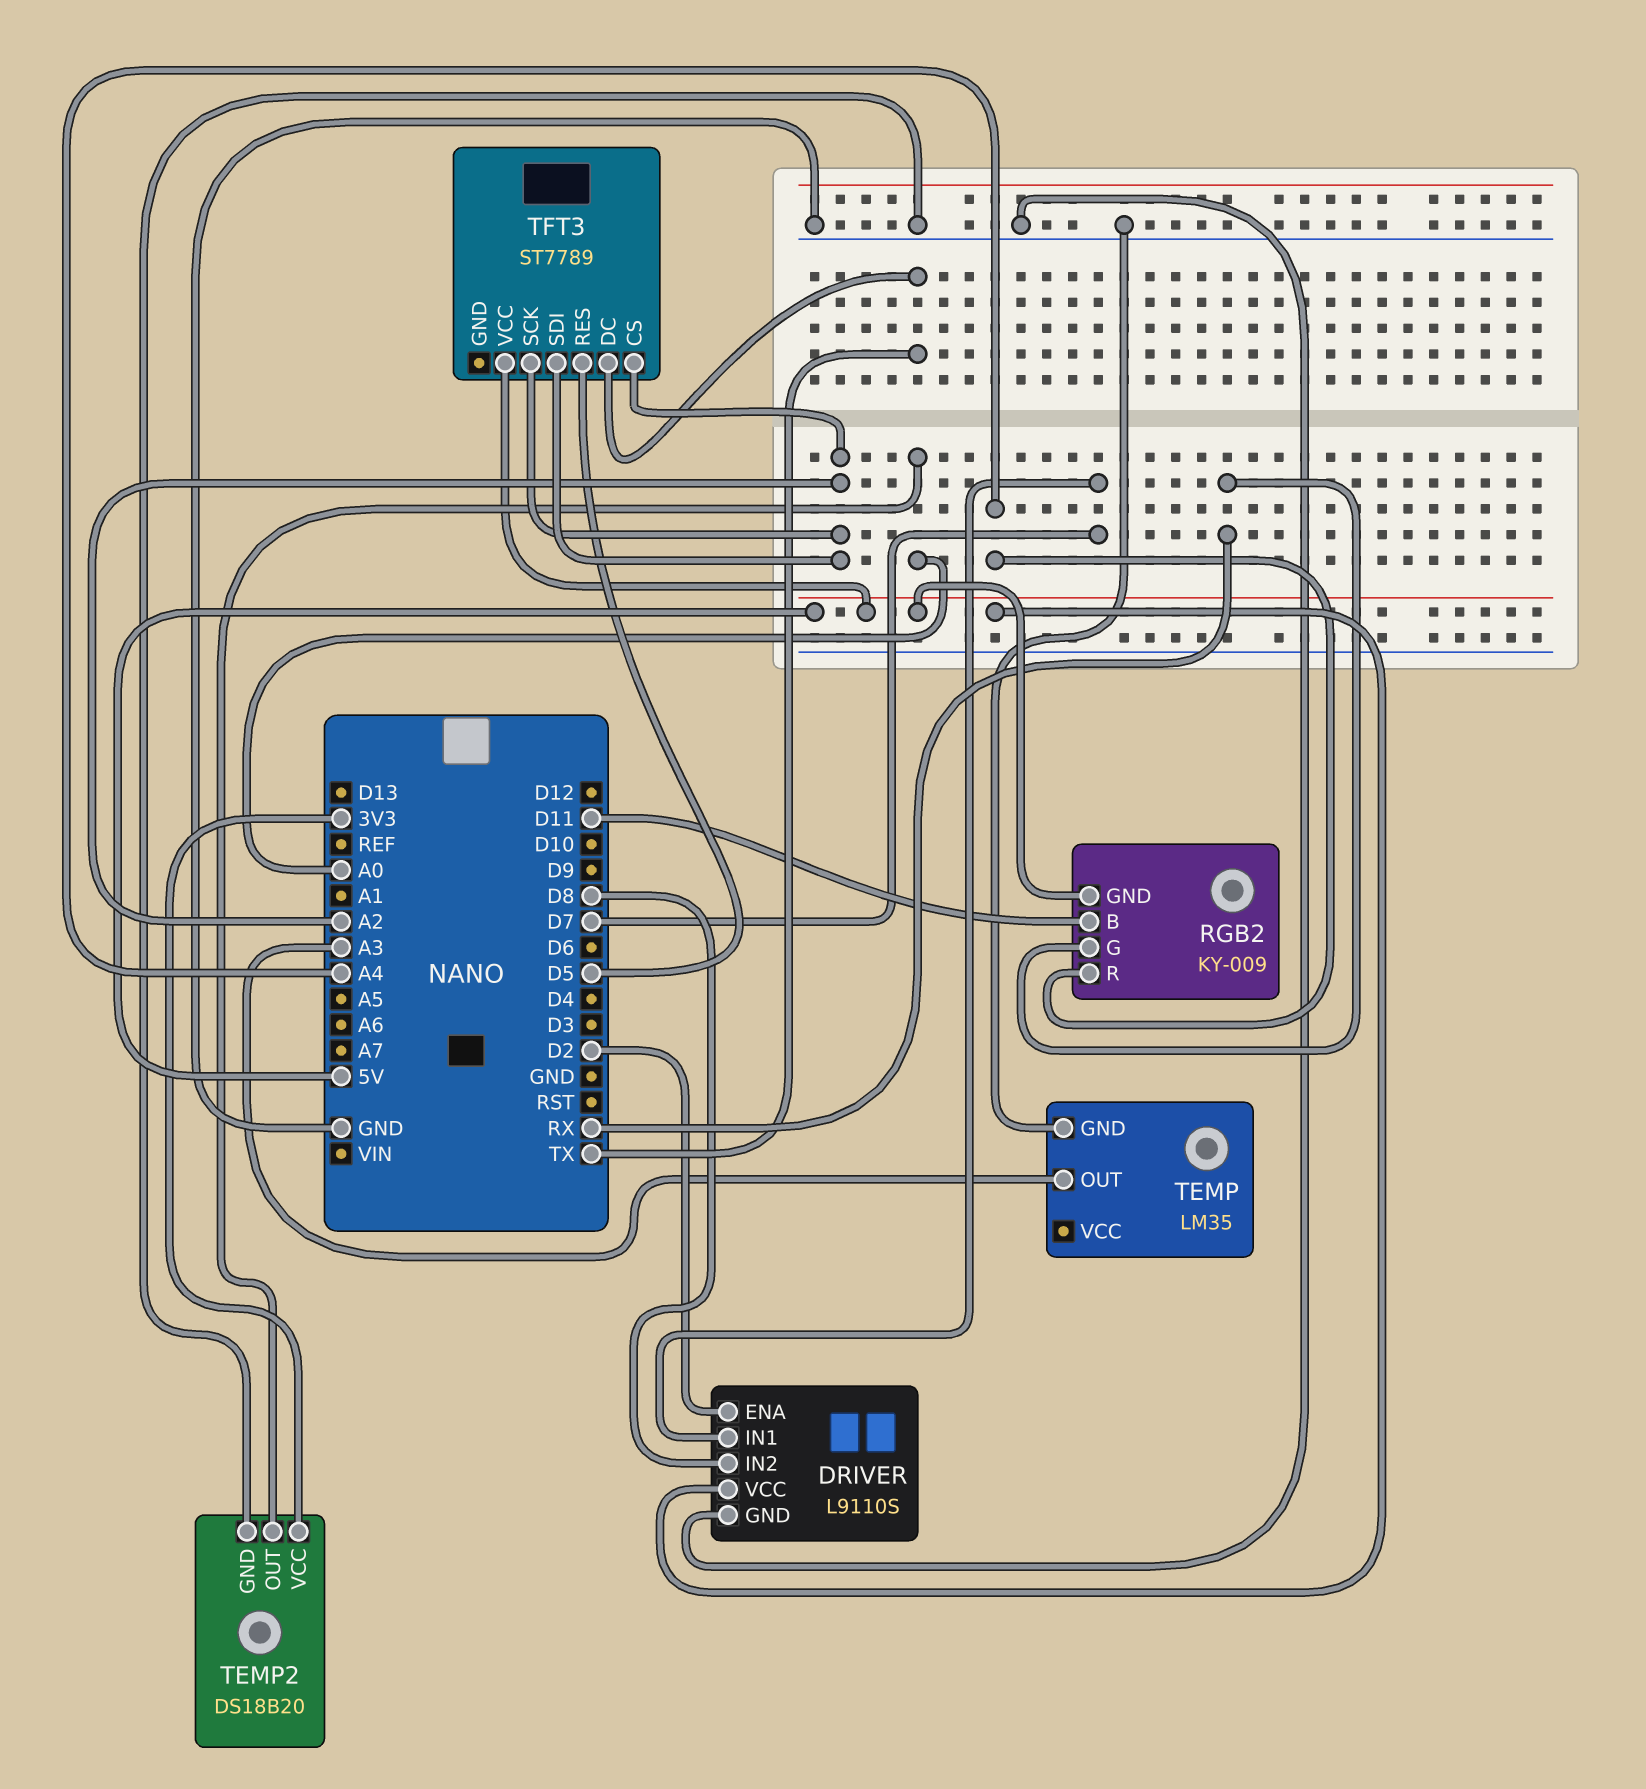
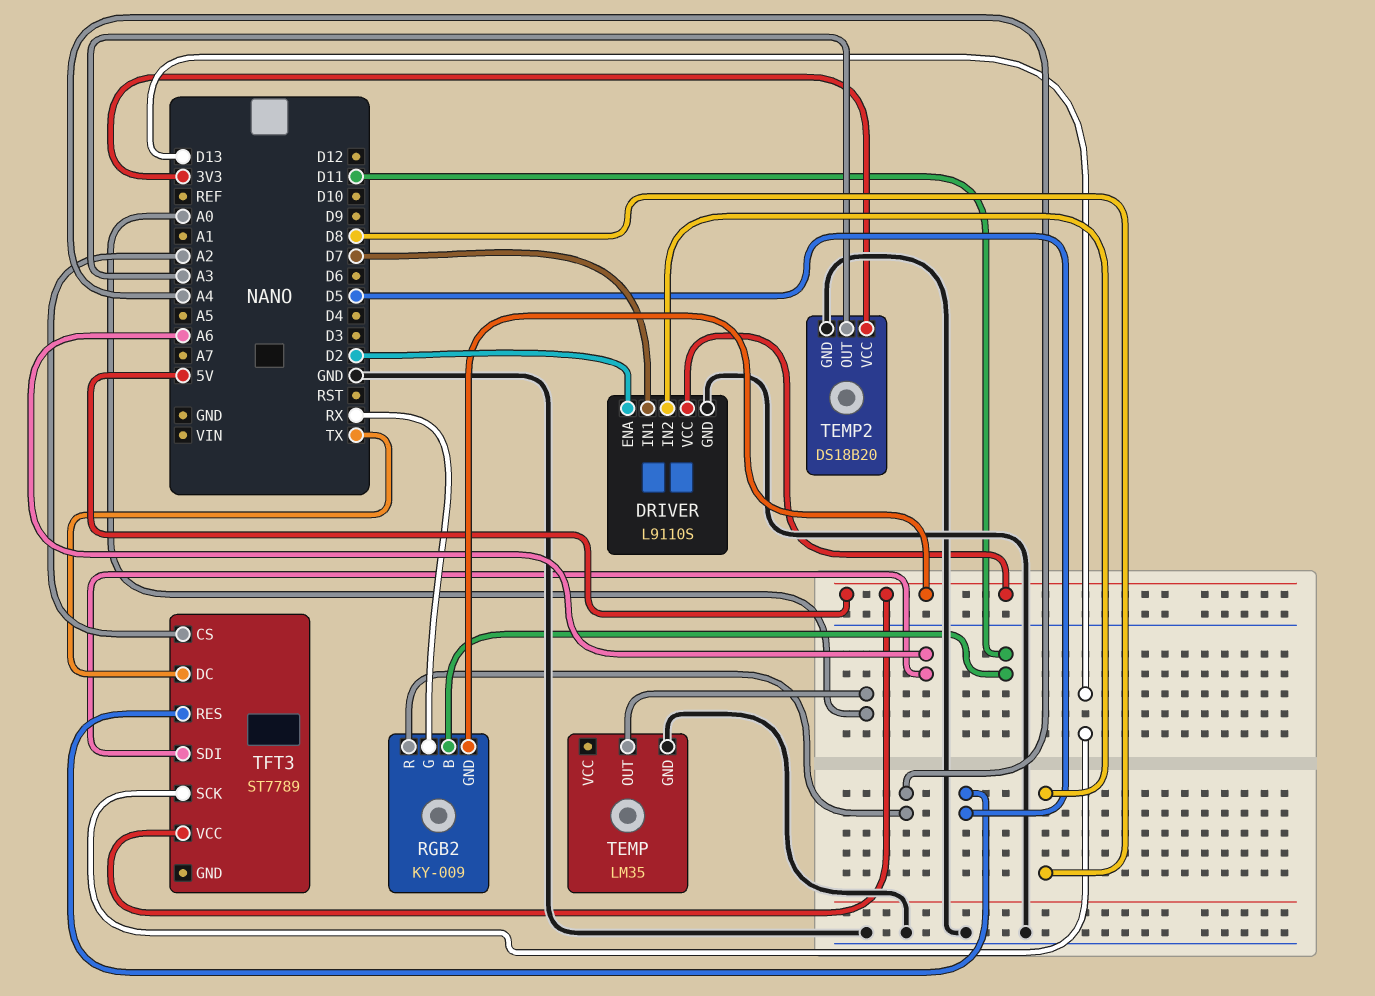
TEMP pin OUT: A3 -> A0
TEMP2 pin OUT: A0 -> A3
TFT3 pin SCK: A2 -> D13
TFT3 pin SDI: A2 -> A6

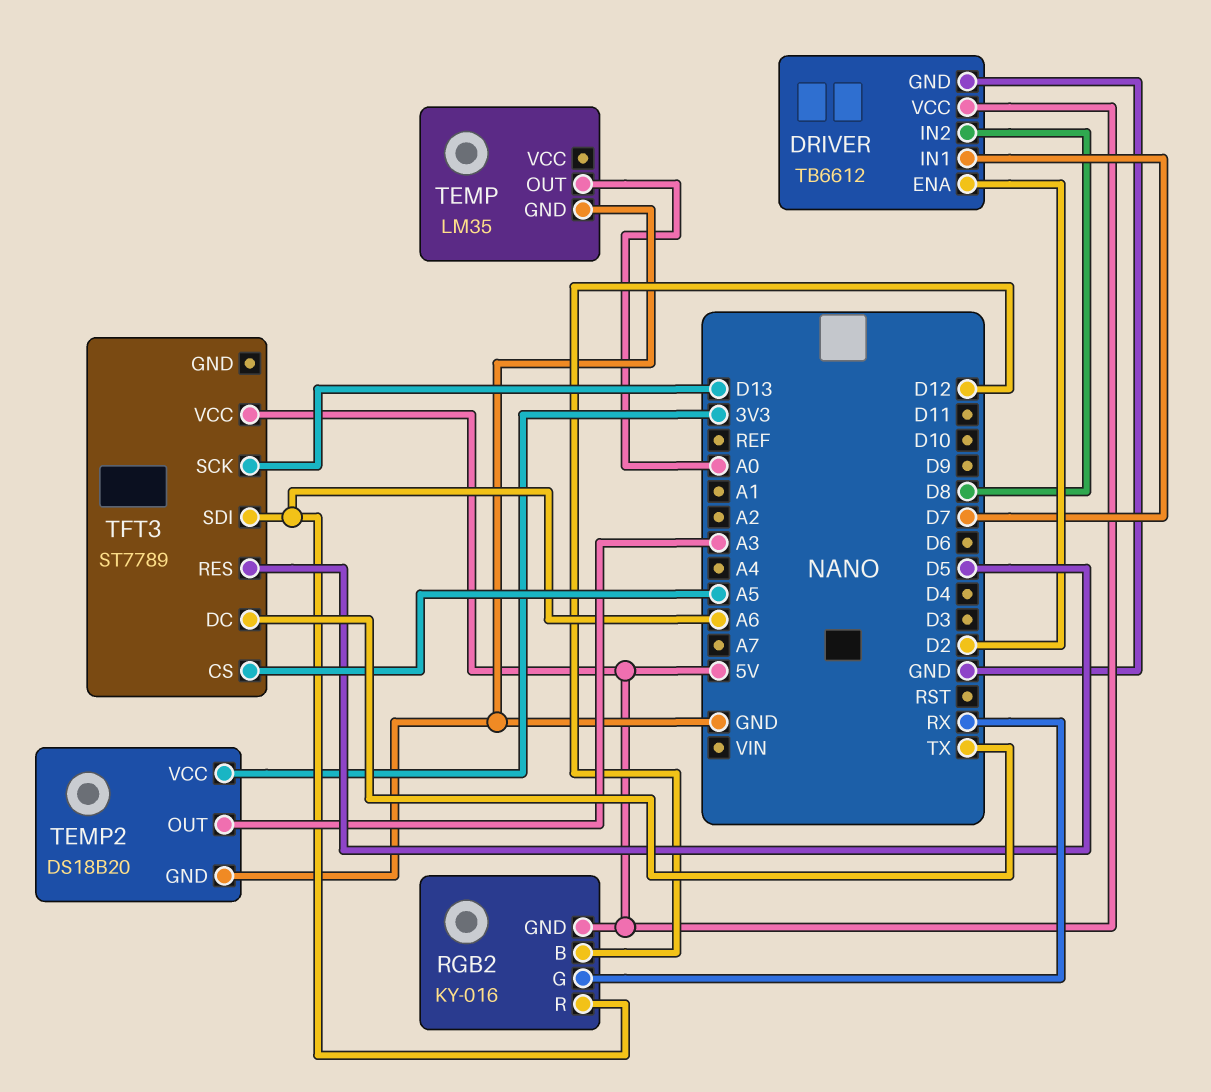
DRIVER: L9110S -> TB6612
RGB2: KY-009 -> KY-016
RGB2 pin B: D11 -> D12
RGB2 pin R: A4 -> A6
TFT3 pin CS: A2 -> A5

